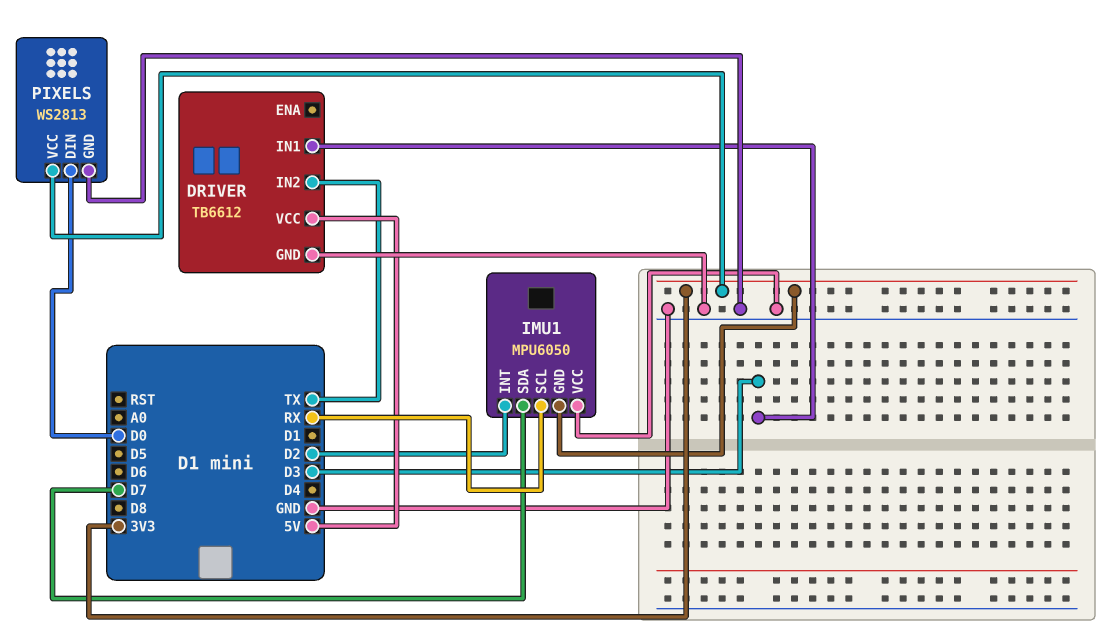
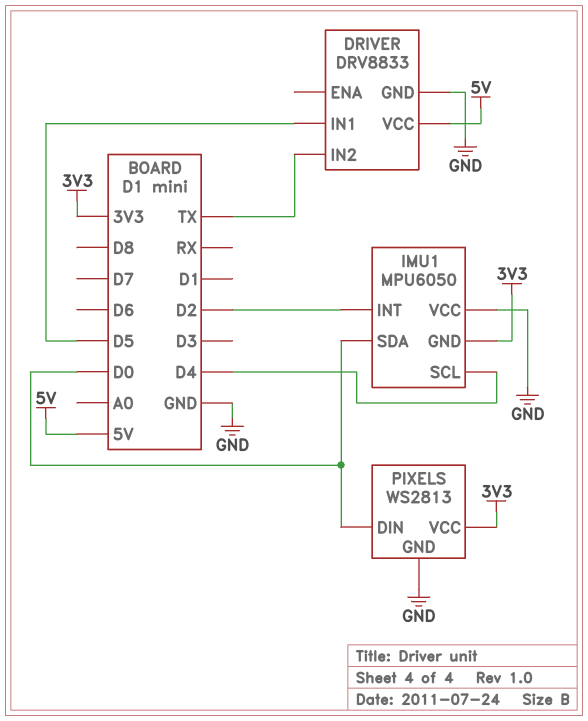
DRIVER: TB6612 -> DRV8833
DRIVER pin IN1: D3 -> D5
IMU1 pin SCL: RX -> D4
IMU1 pin SDA: D7 -> D0

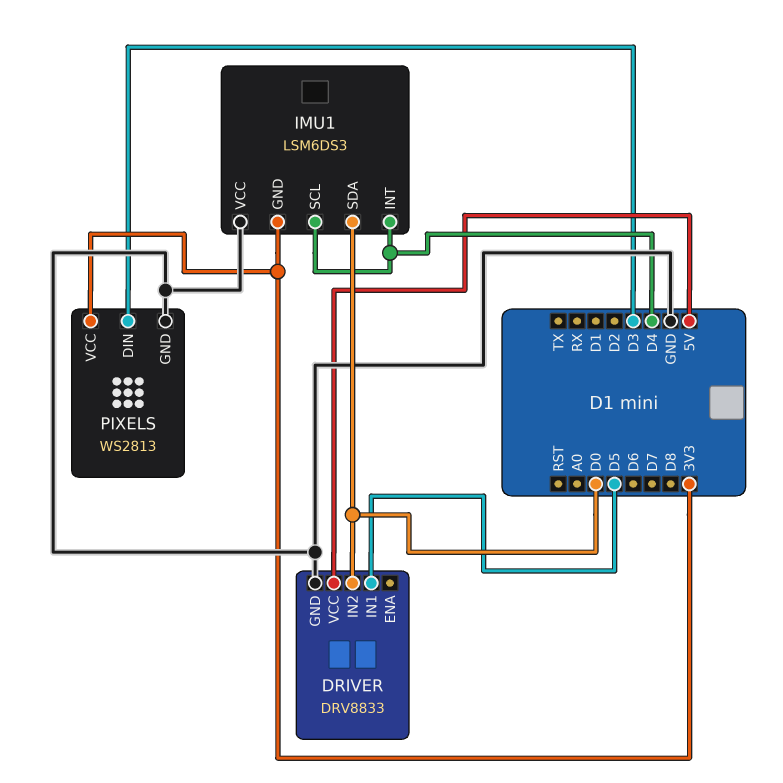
DRIVER pin IN2: TX -> D0
IMU1: MPU6050 -> LSM6DS3
IMU1 pin INT: D2 -> D4
PIXELS pin DIN: D0 -> D3

